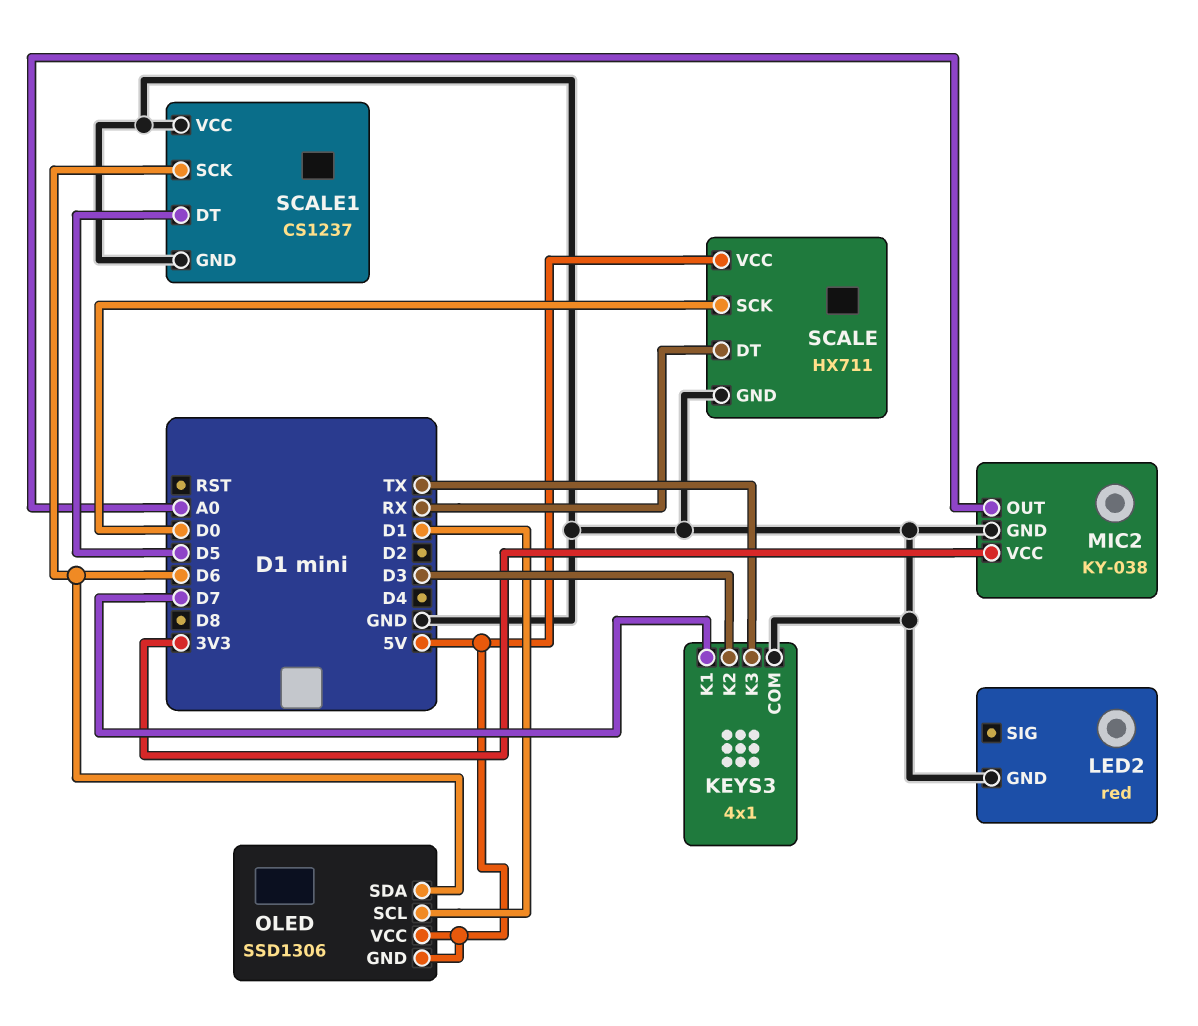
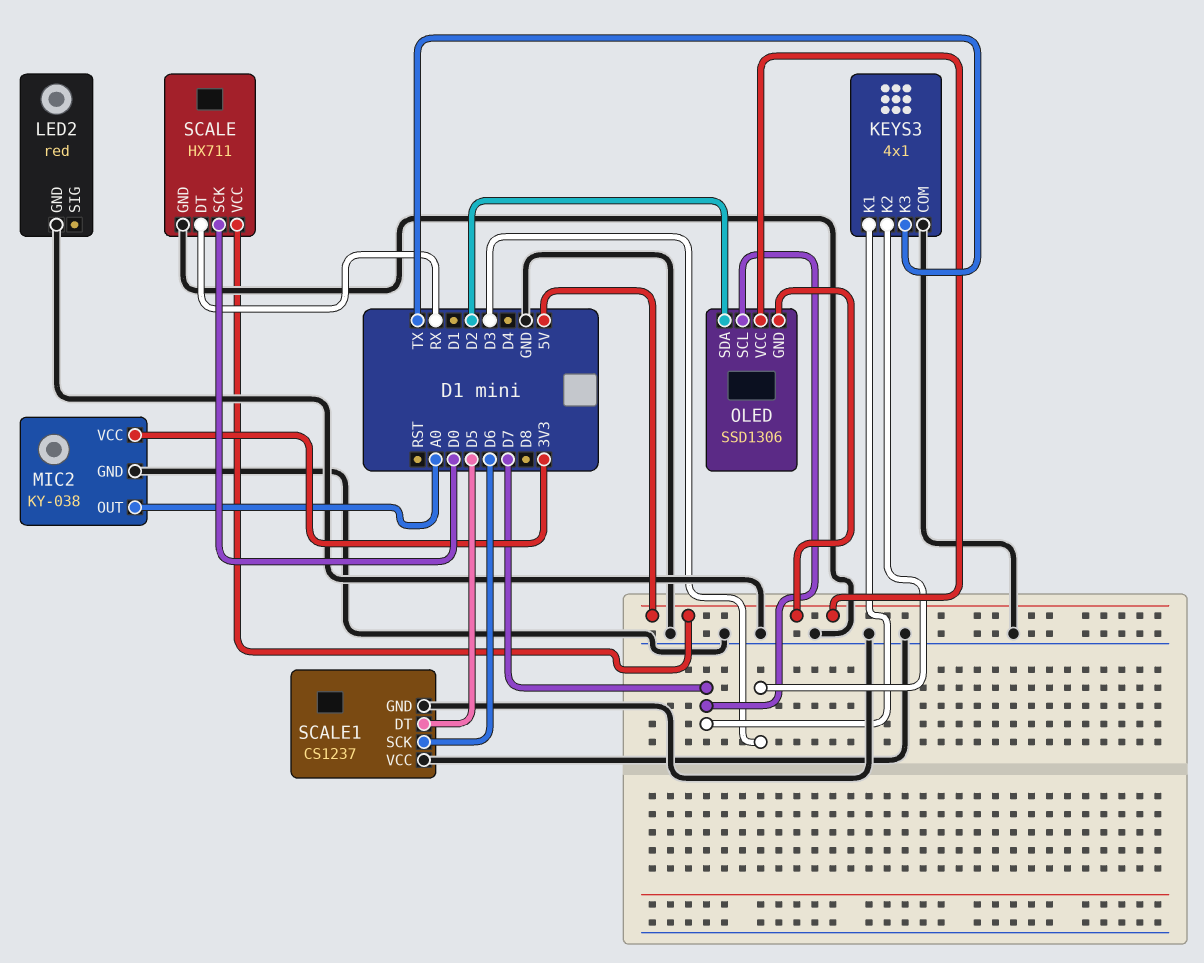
OLED pin SCL: D1 -> D7
OLED pin SDA: D6 -> D2

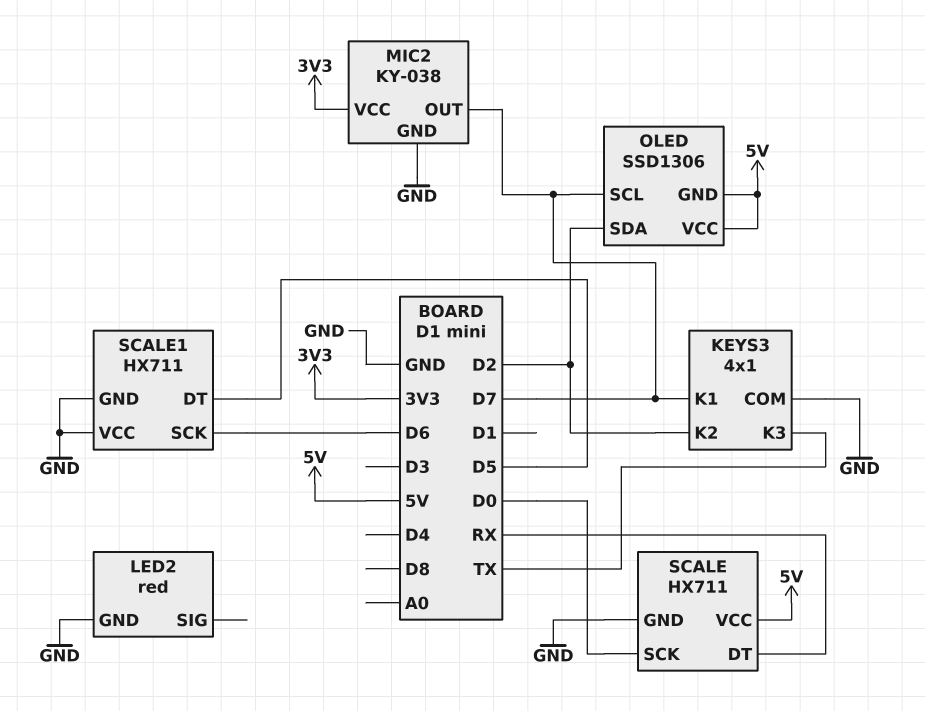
KEYS3 pin K2: D3 -> D2
MIC2 pin OUT: A0 -> D7
SCALE1: CS1237 -> HX711

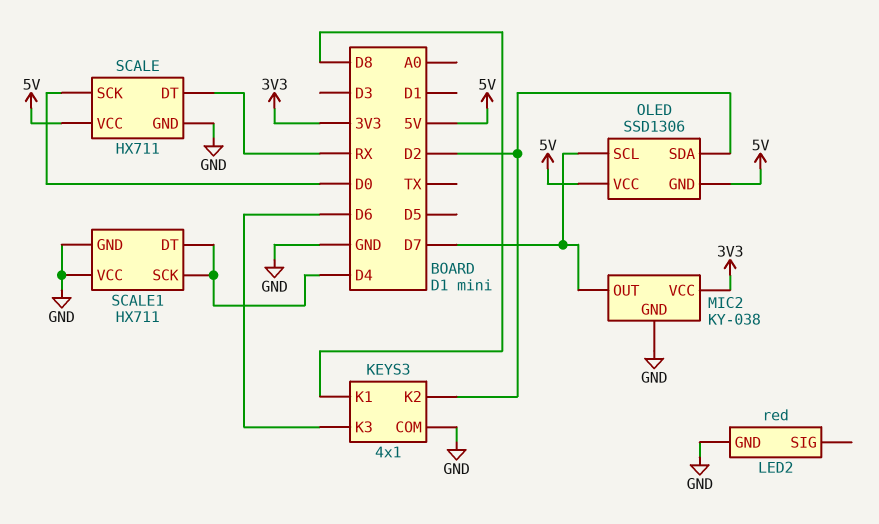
KEYS3 pin K1: D7 -> D8
KEYS3 pin K3: TX -> D6
SCALE1 pin DT: D5 -> D4
SCALE1 pin SCK: D6 -> D4

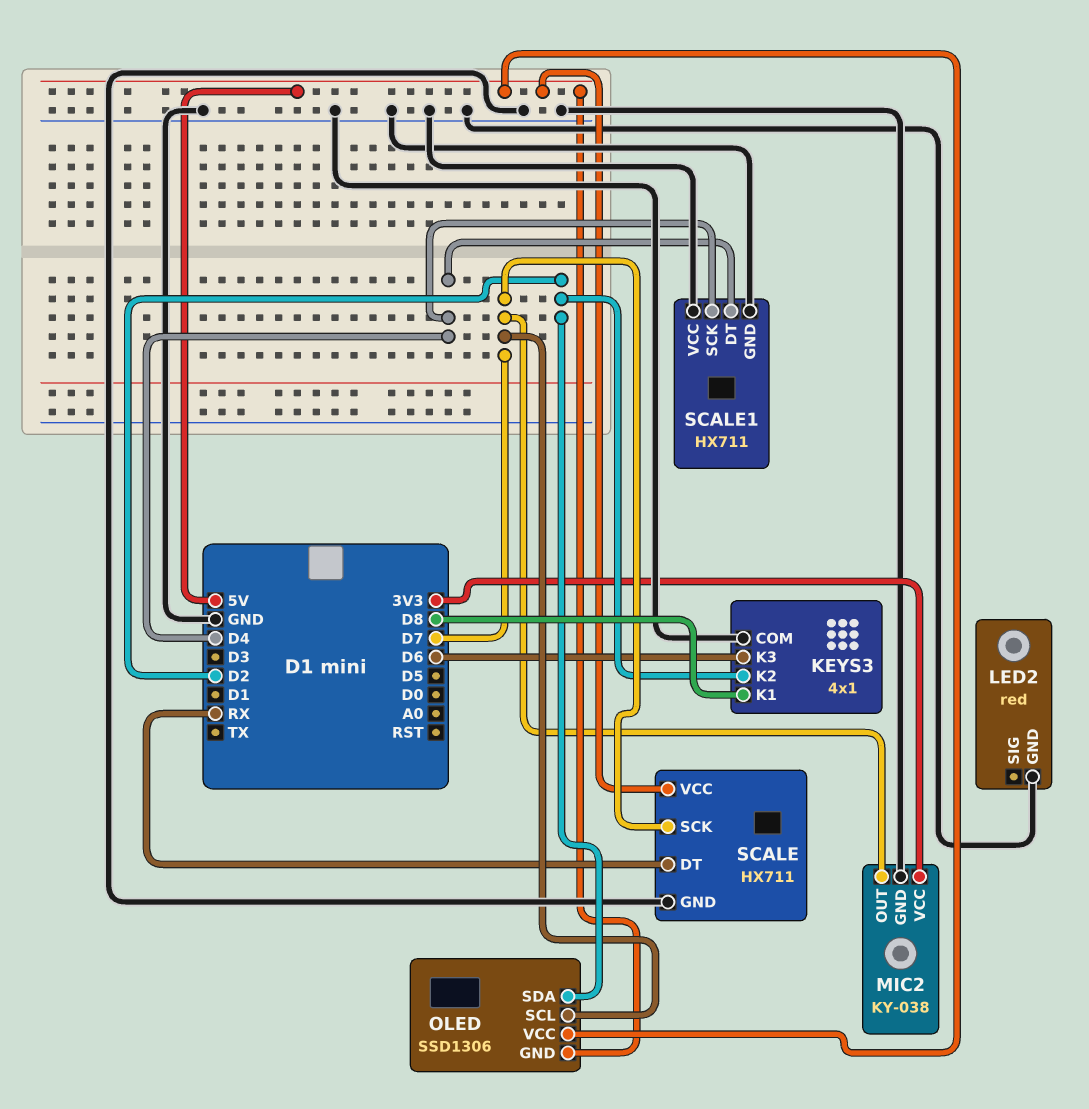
SCALE pin SCK: D0 -> D7

